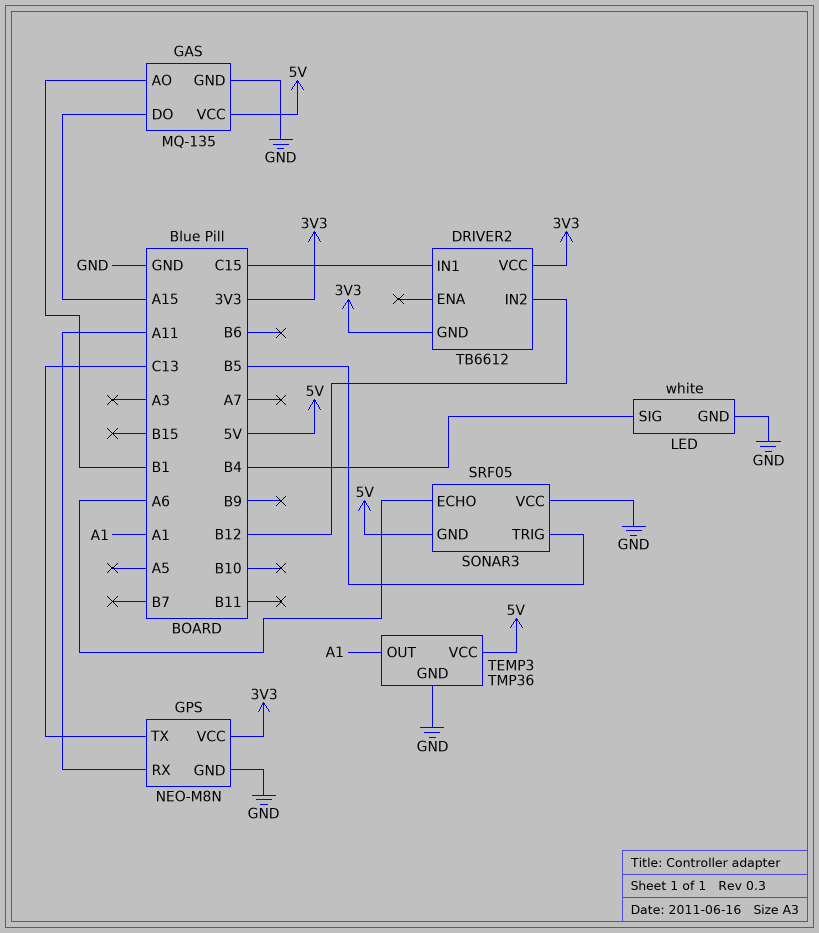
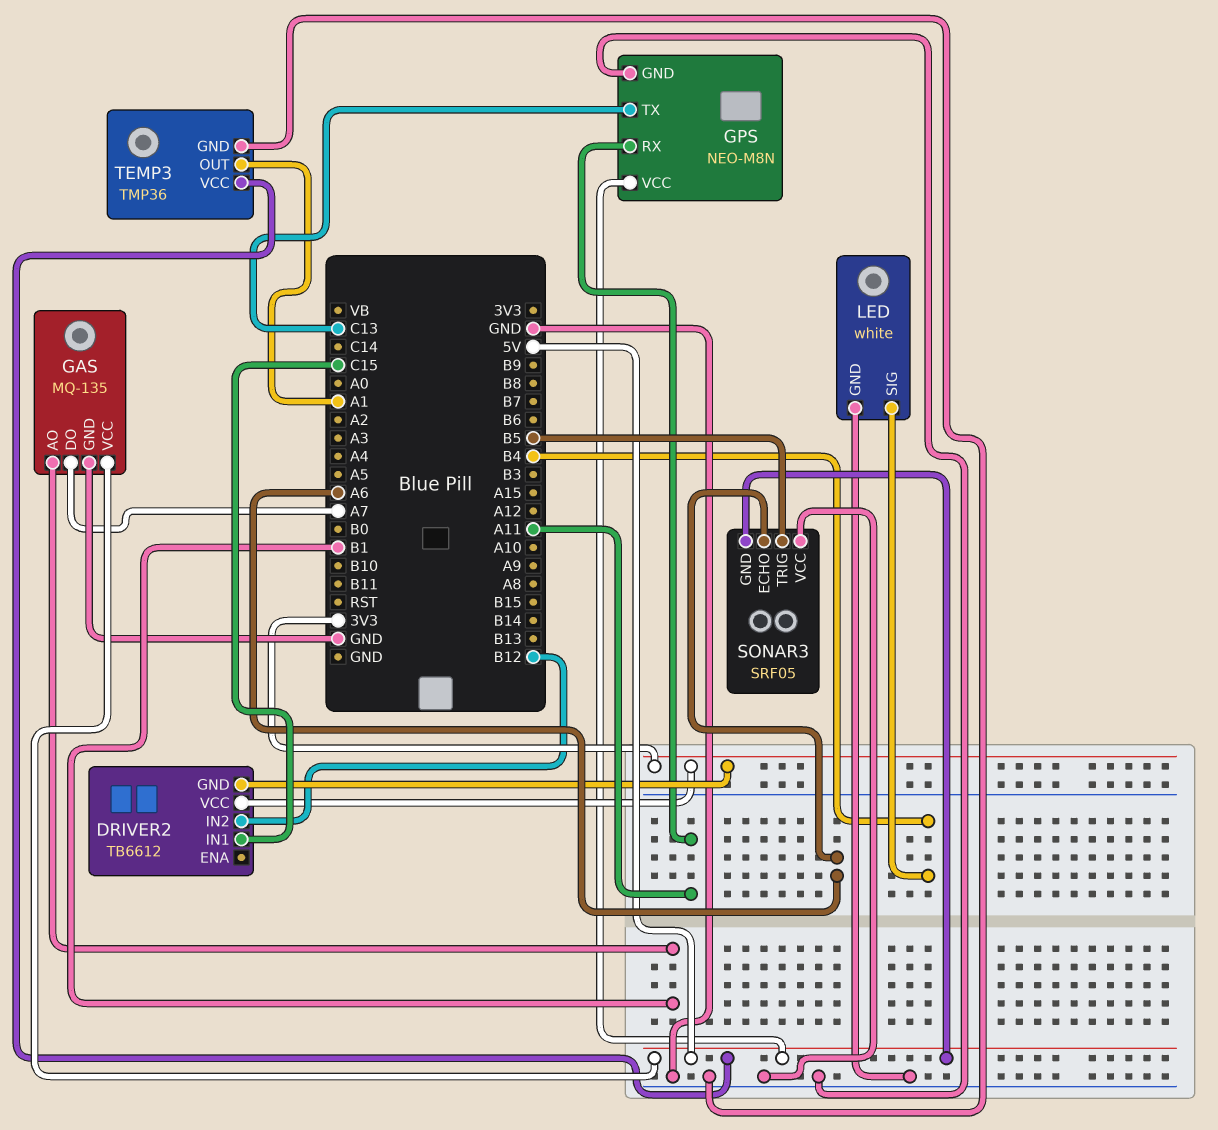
GAS pin DO: A15 -> A7
GPS pin VCC: 3V3 -> 5V

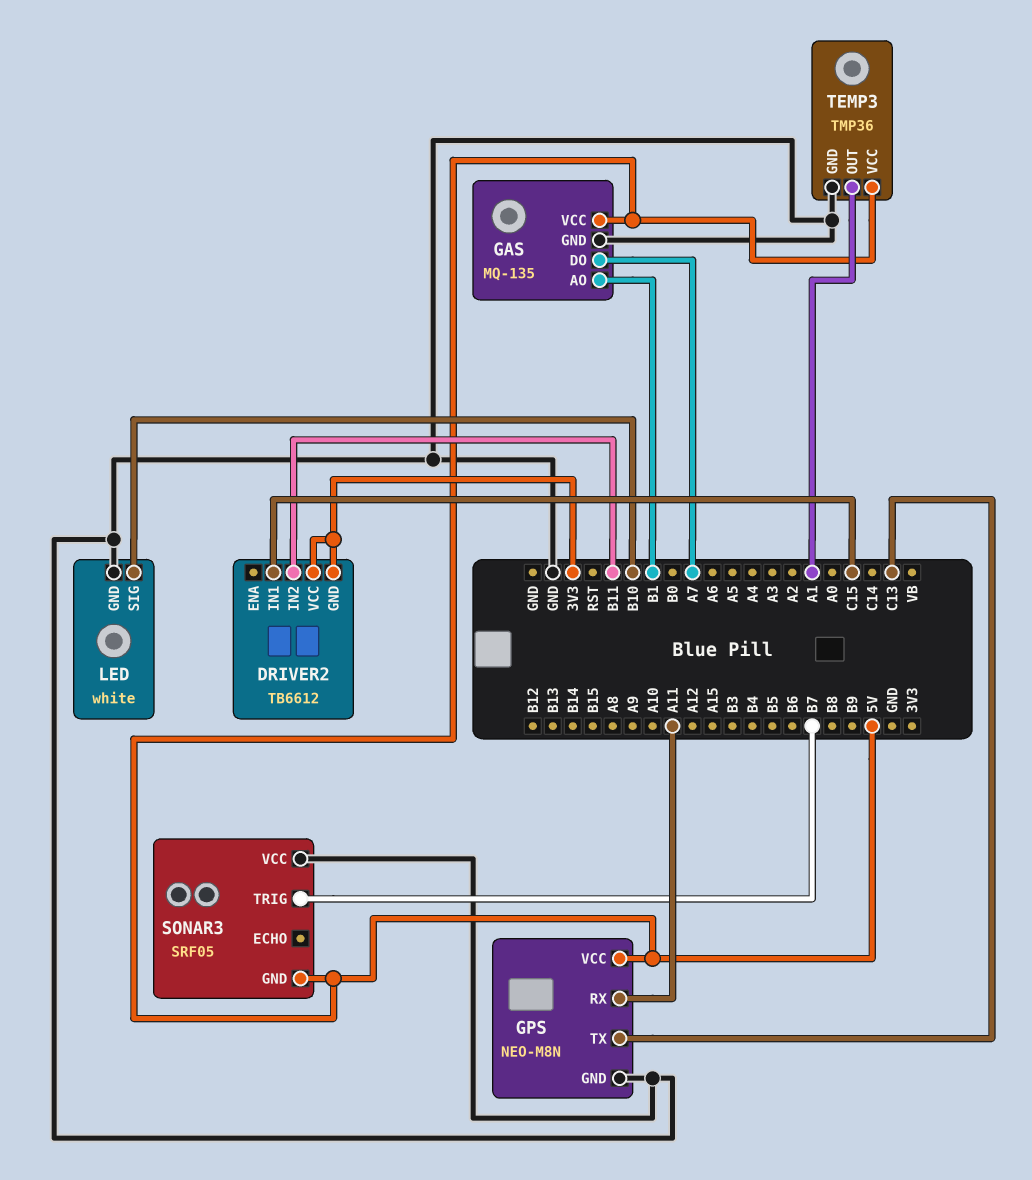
DRIVER2 pin IN2: B12 -> B11
LED pin SIG: B4 -> B10
SONAR3 pin ECHO: A6 -> none
SONAR3 pin TRIG: B5 -> B7

